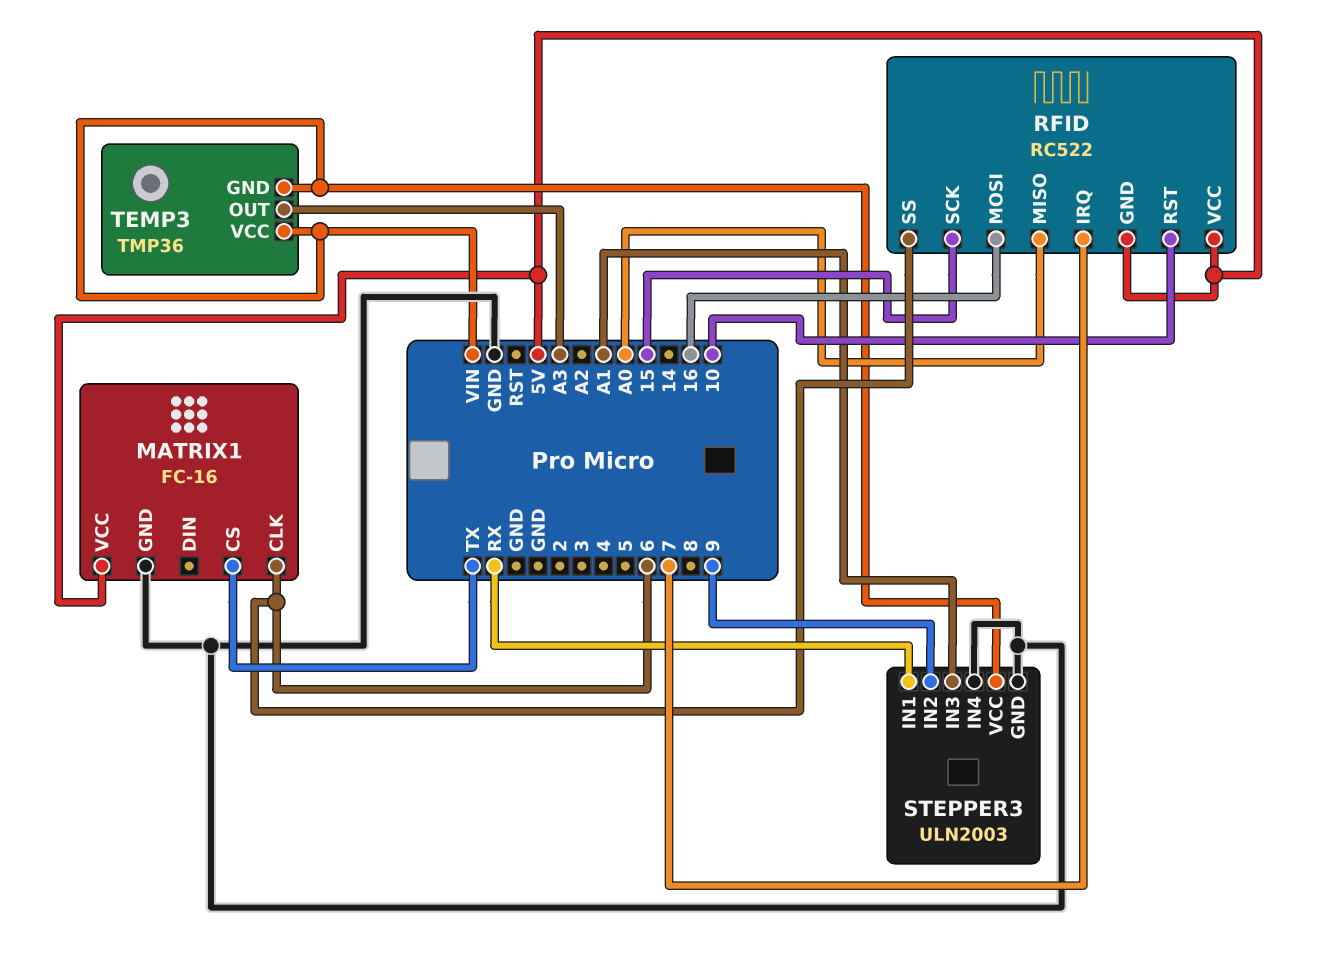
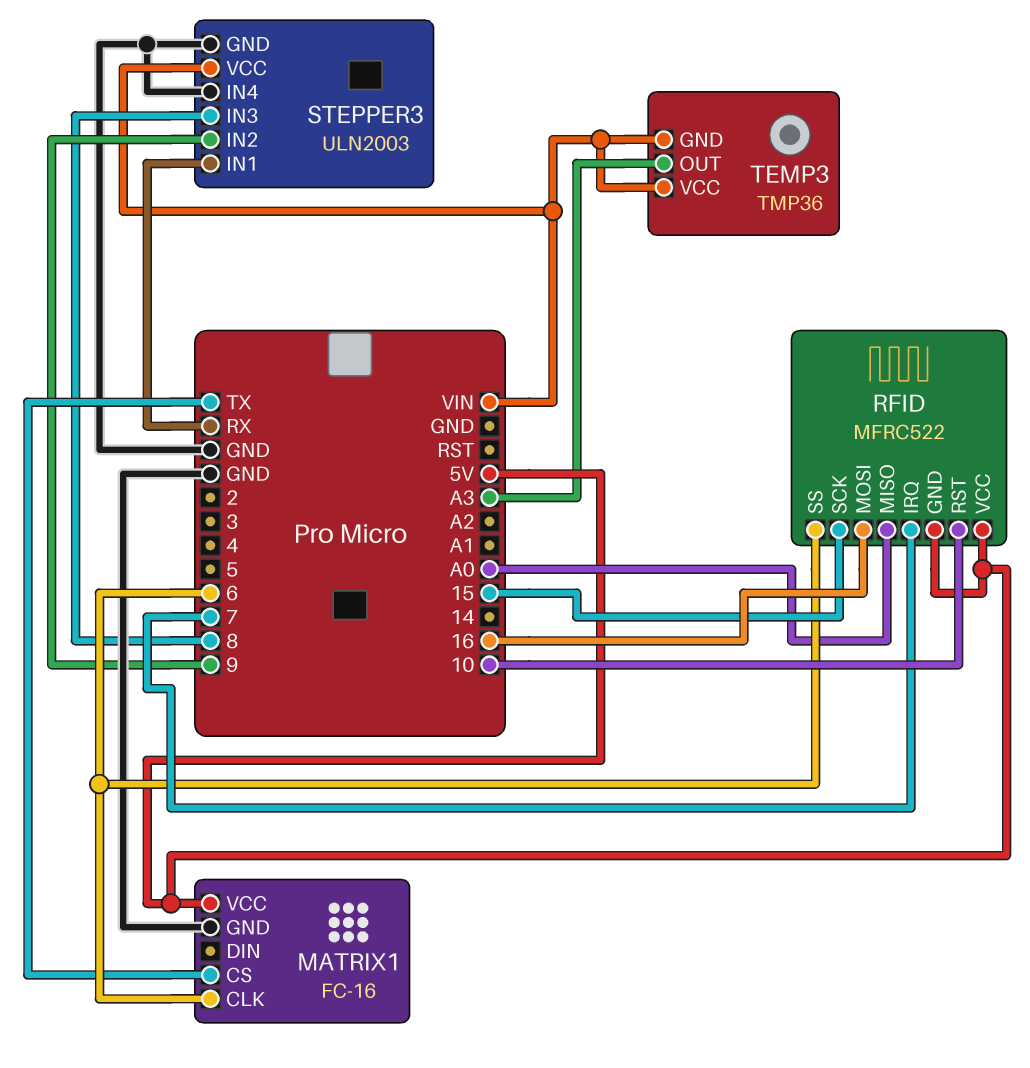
RFID: RC522 -> MFRC522
STEPPER3 pin IN3: A1 -> 8

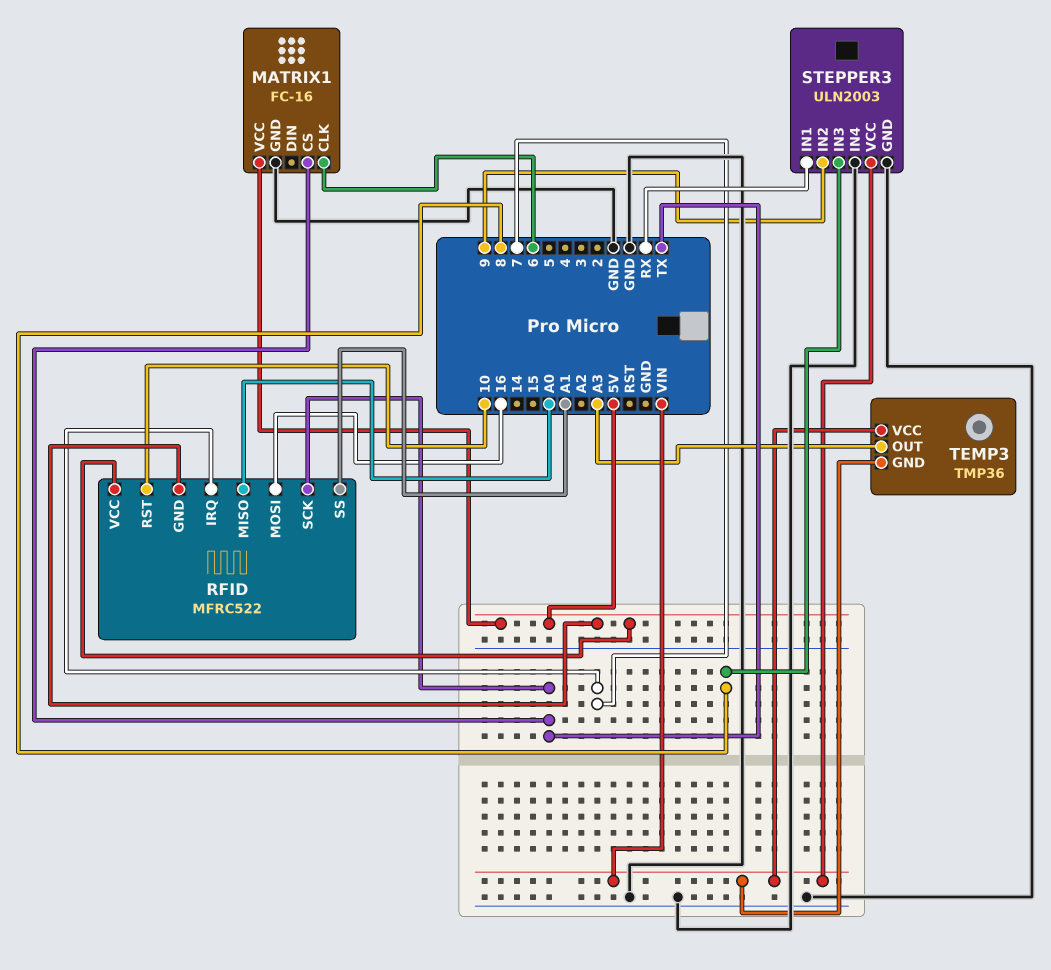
RFID pin SCK: 15 -> TX
RFID pin SS: 6 -> A1

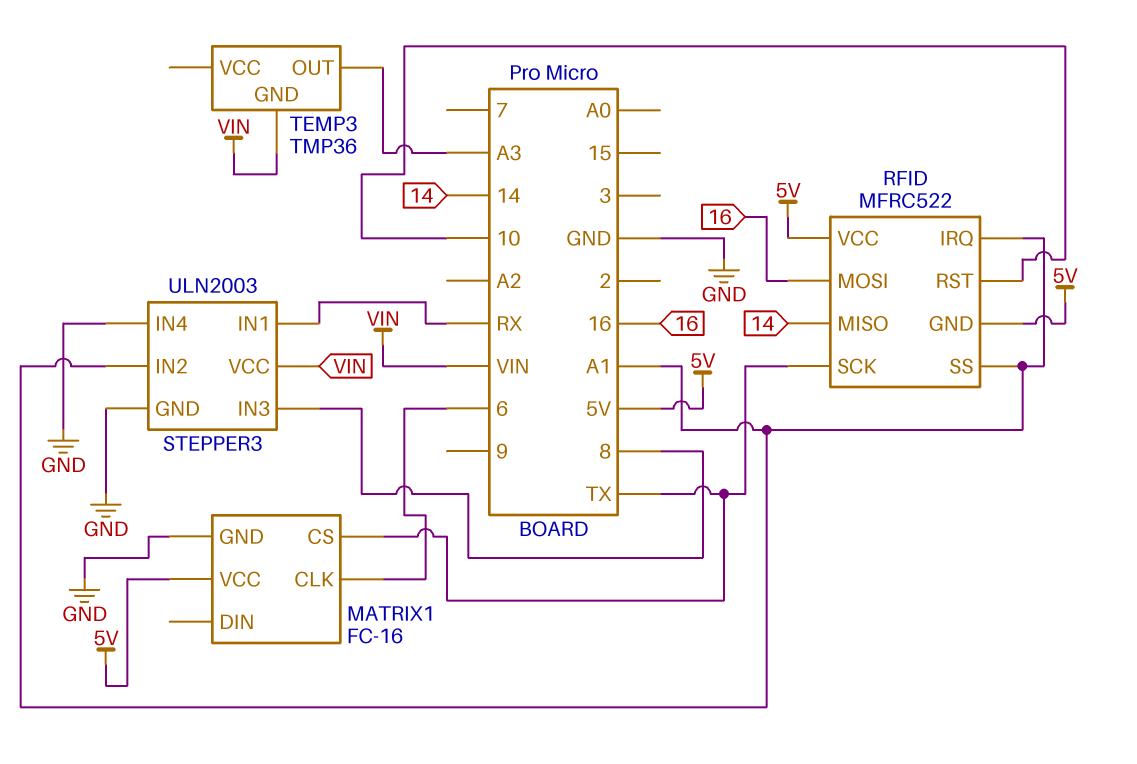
RFID pin IRQ: 7 -> A1
RFID pin MISO: A0 -> 14
STEPPER3 pin IN2: 9 -> A1
TEMP3 pin VCC: VIN -> none

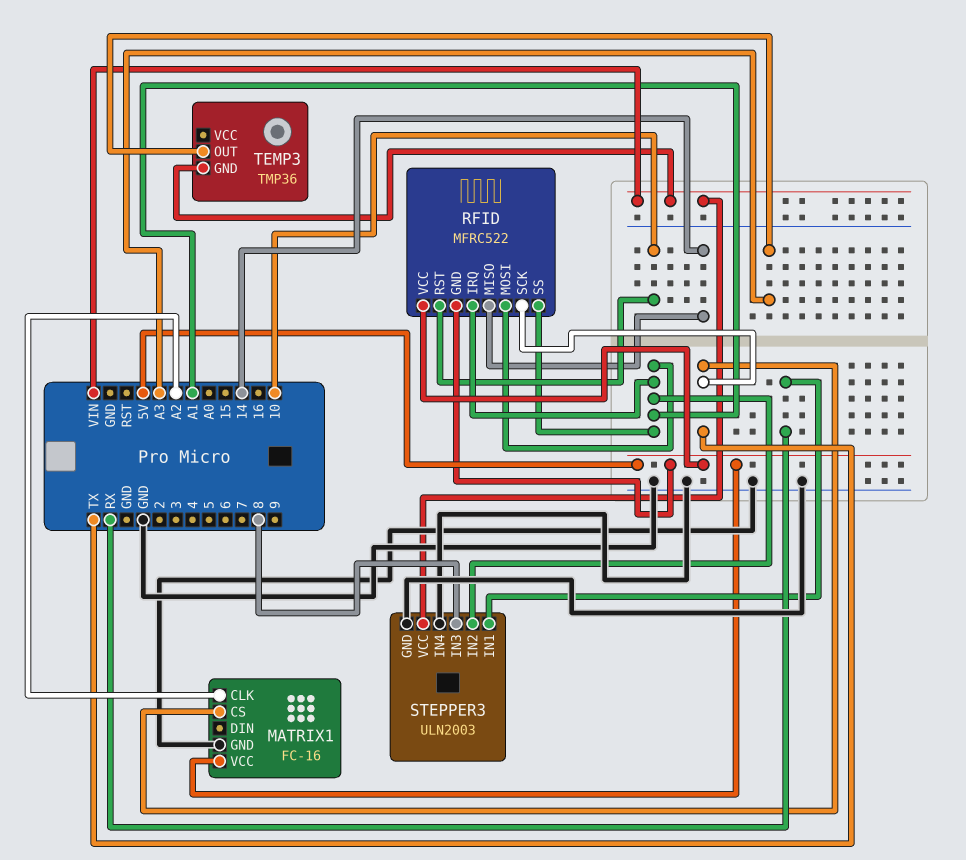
MATRIX1 pin CLK: 6 -> A2
RFID pin MOSI: 16 -> A1

